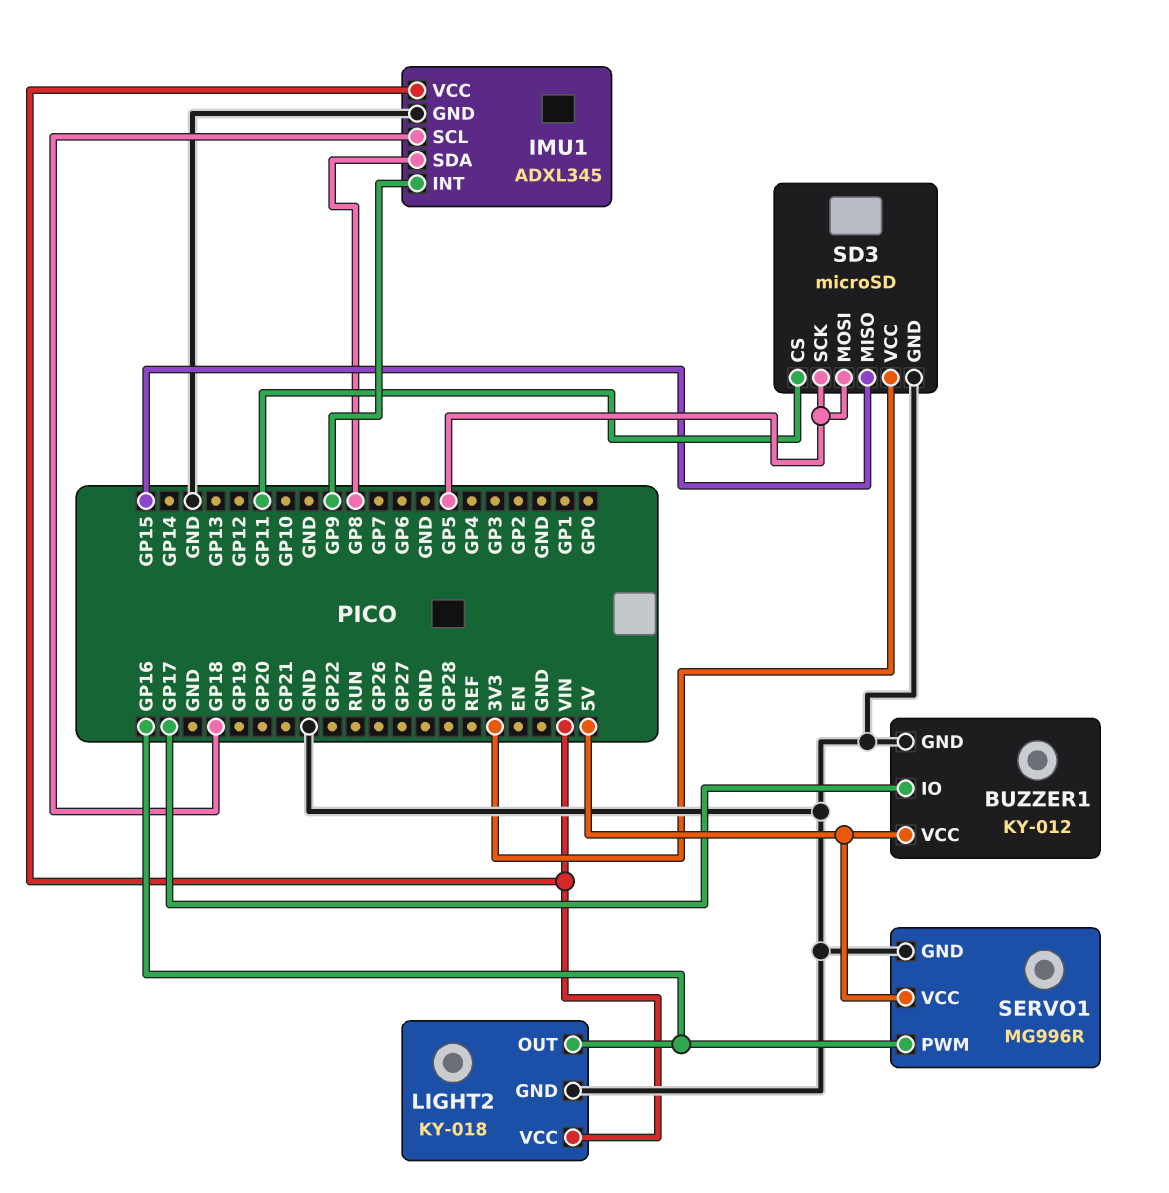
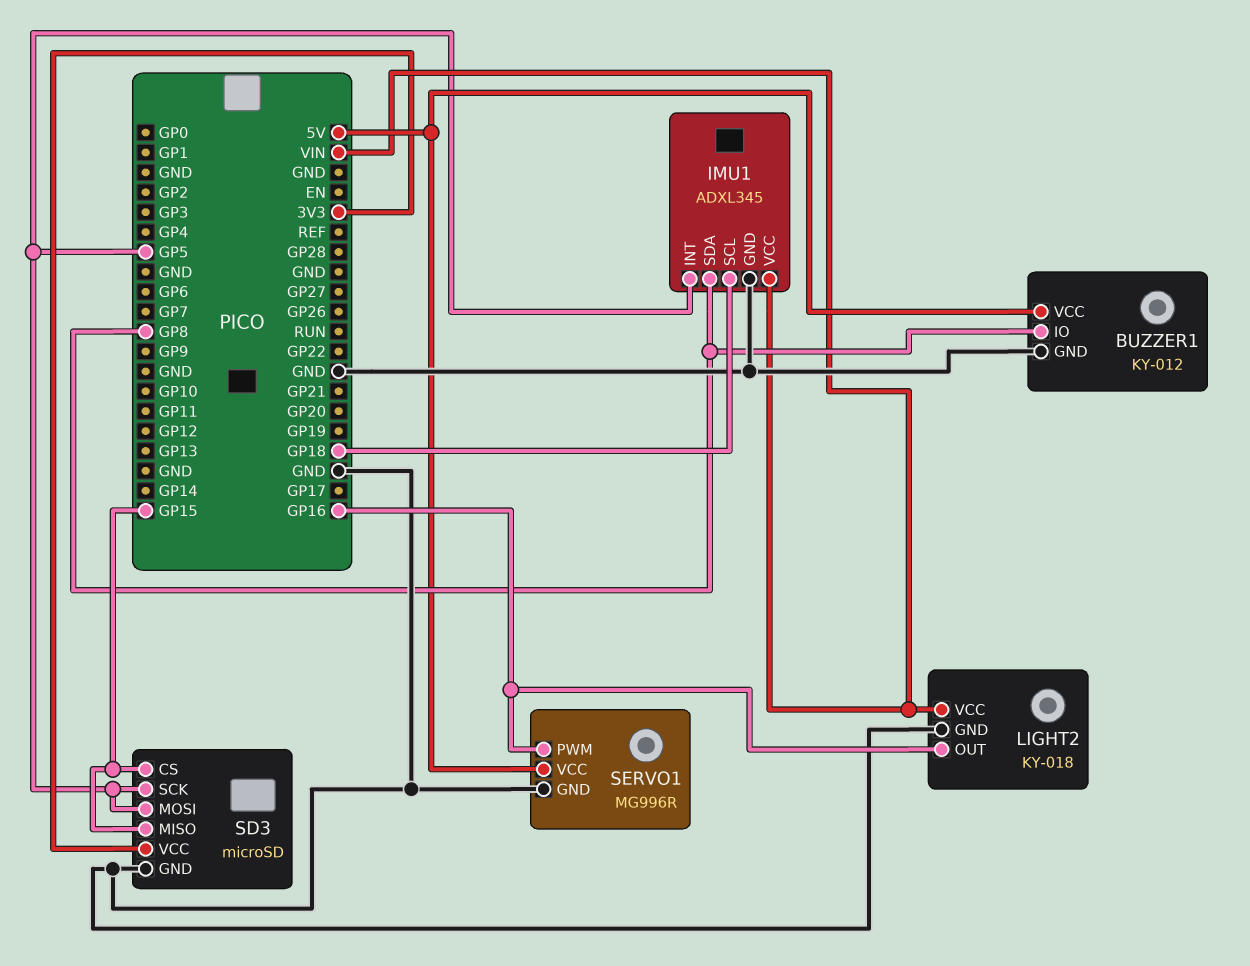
BUZZER1 pin IO: GP17 -> GP8
IMU1 pin INT: GP9 -> GP5
SD3 pin CS: GP11 -> GP15

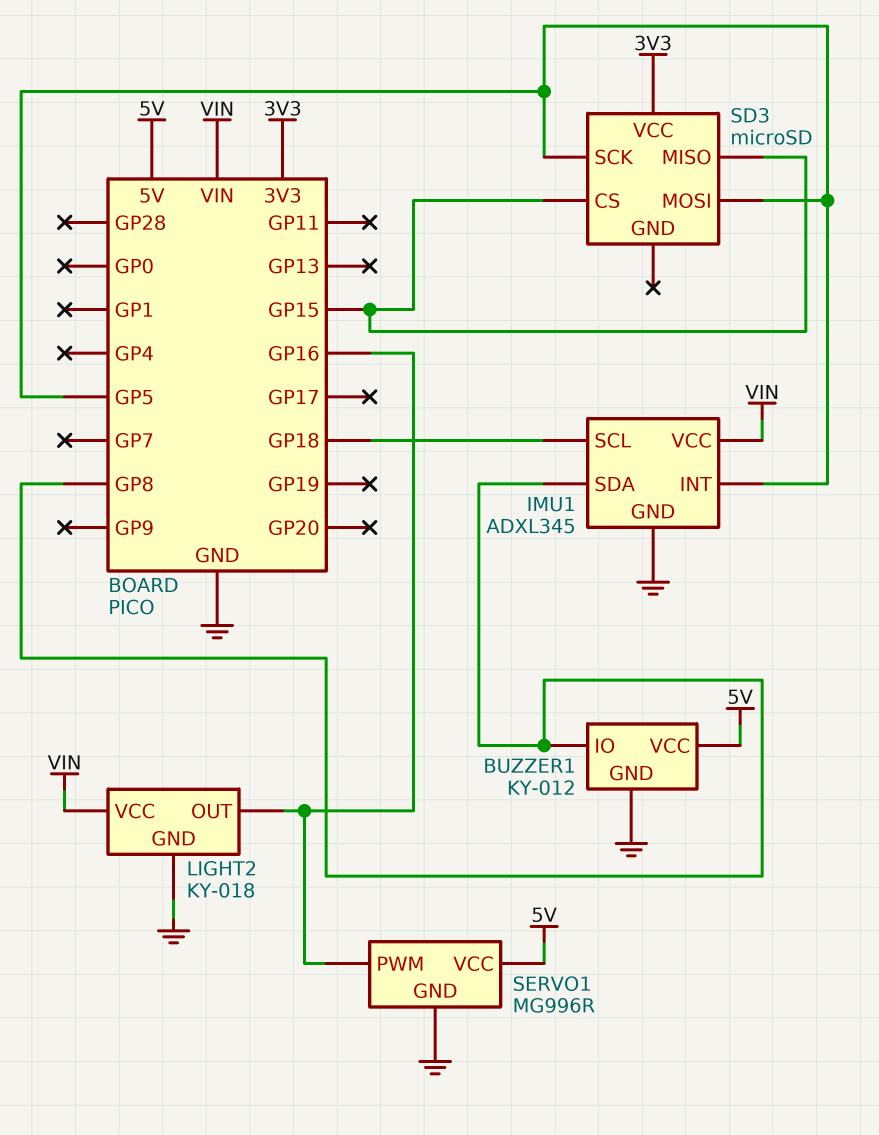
SD3 pin GND: GND -> none

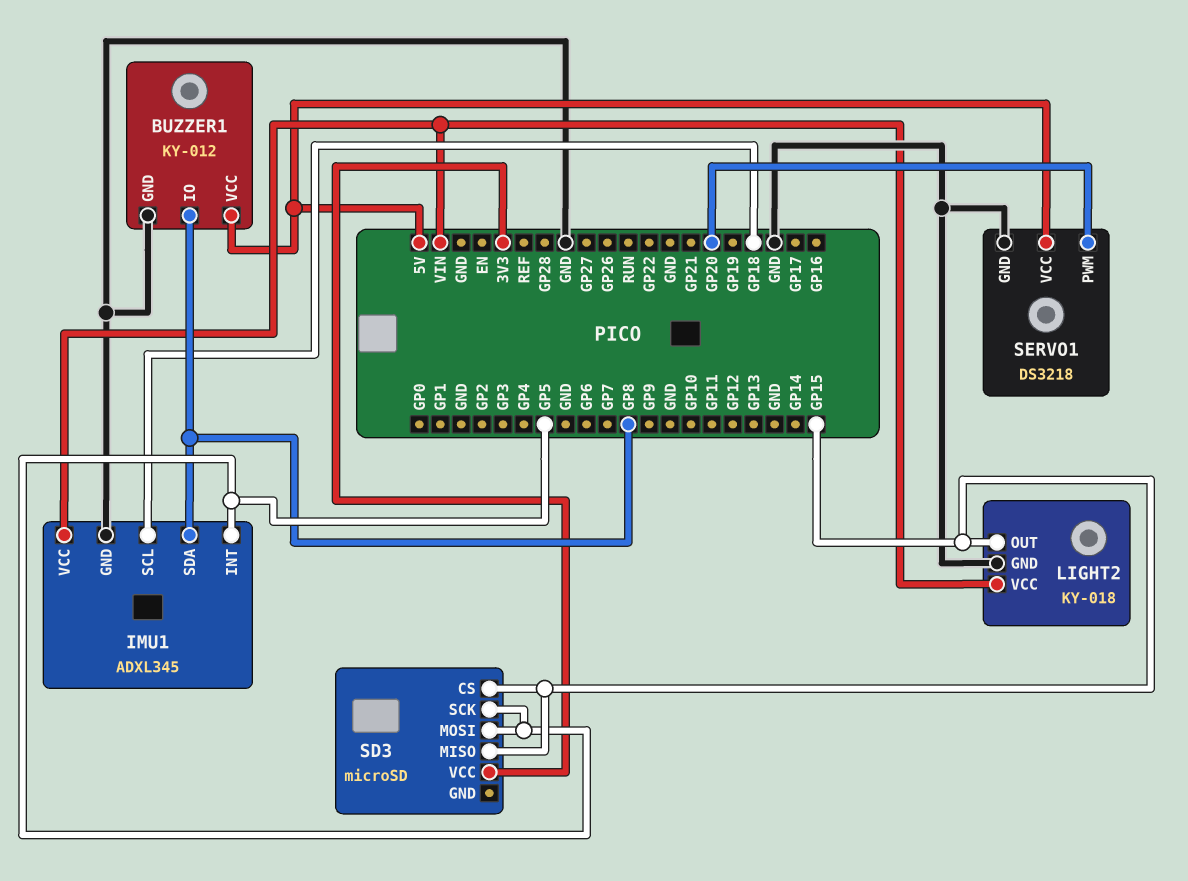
LIGHT2 pin OUT: GP16 -> GP15
SERVO1: MG996R -> DS3218
SERVO1 pin PWM: GP16 -> GP20

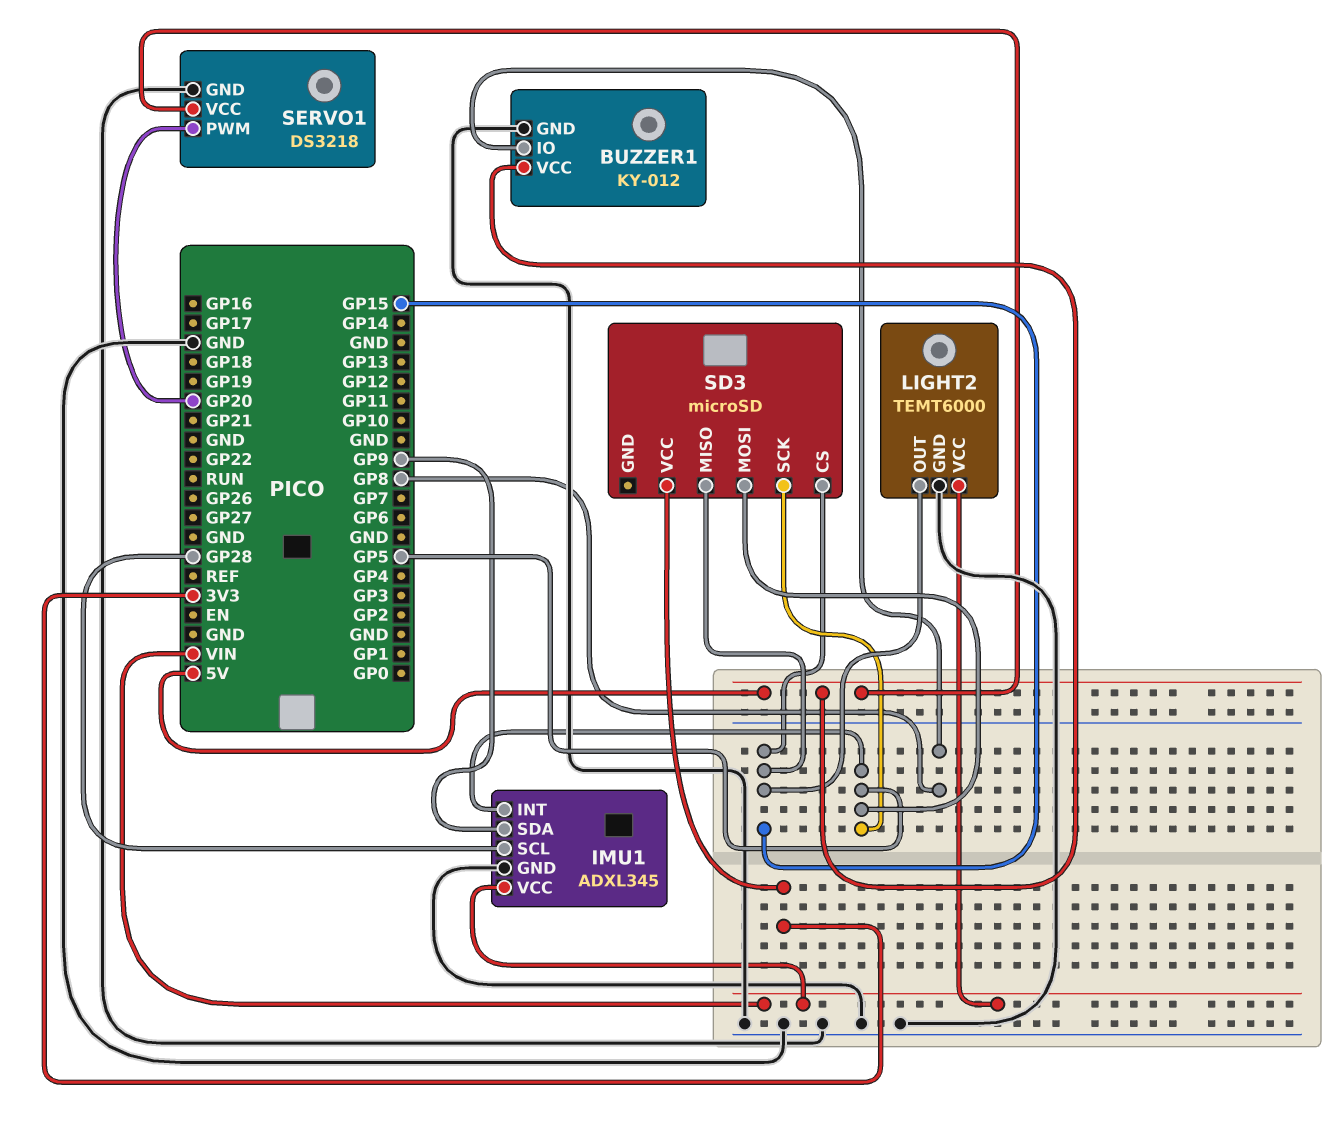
IMU1 pin SCL: GP18 -> GP28
IMU1 pin SDA: GP8 -> GP9
LIGHT2: KY-018 -> TEMT6000

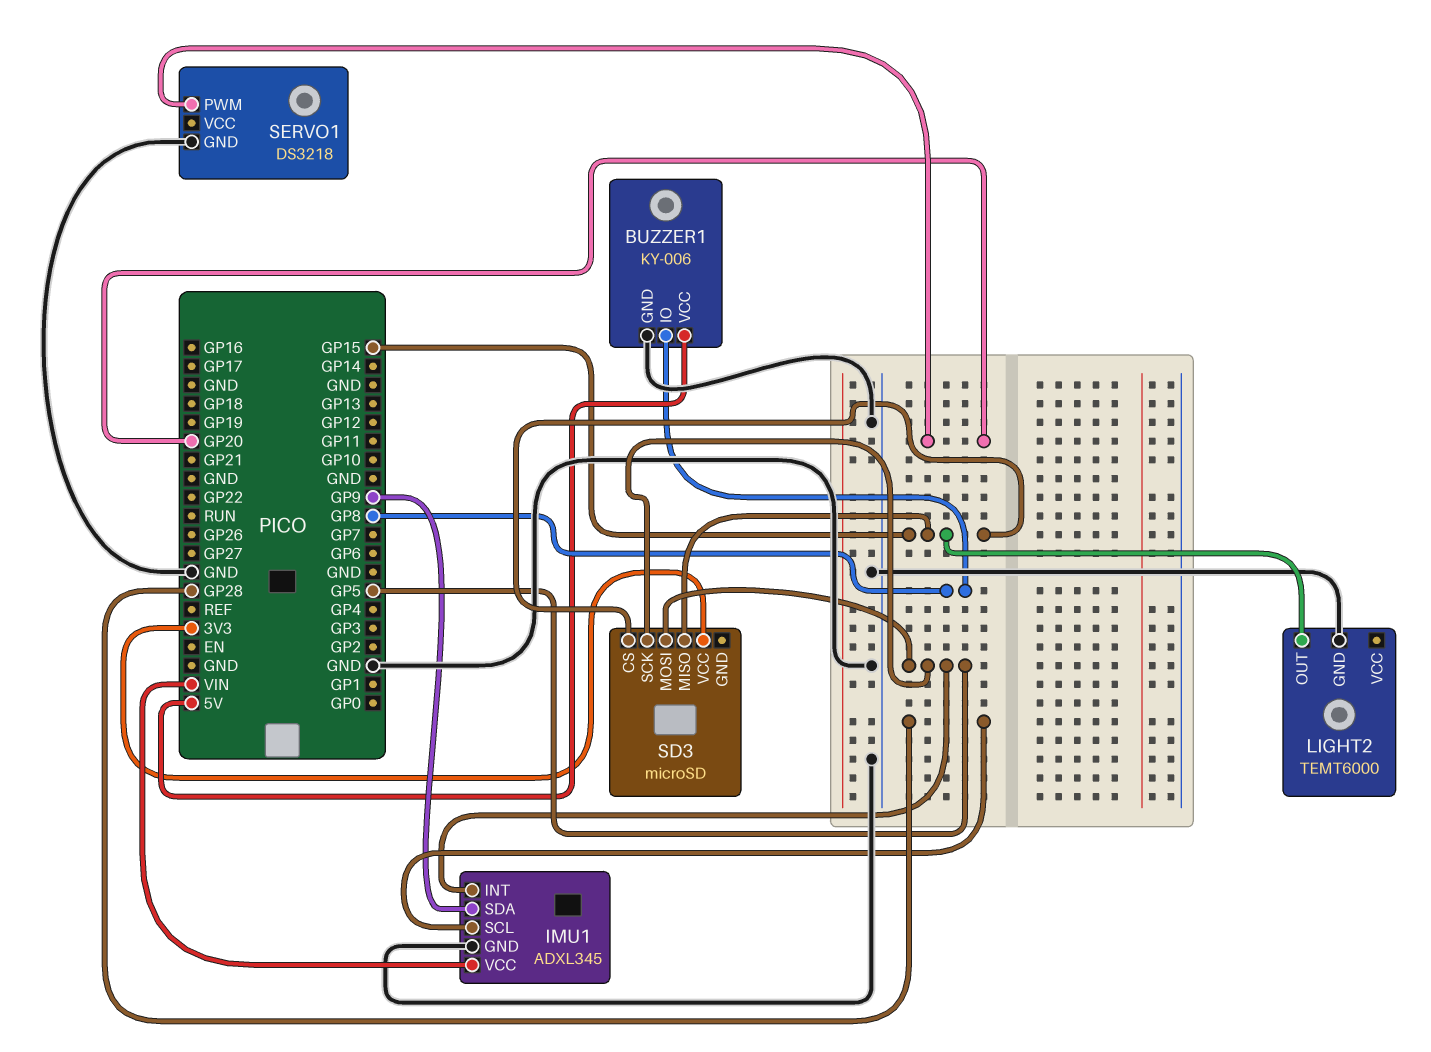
BUZZER1: KY-012 -> KY-006
LIGHT2 pin VCC: VIN -> none
SERVO1 pin VCC: 5V -> none

